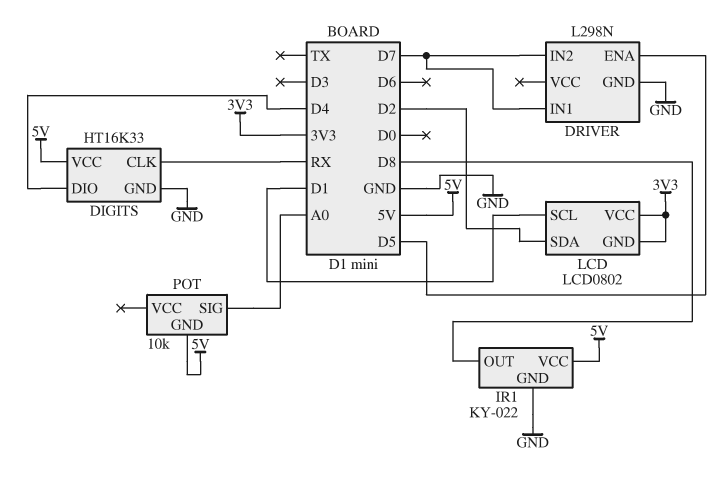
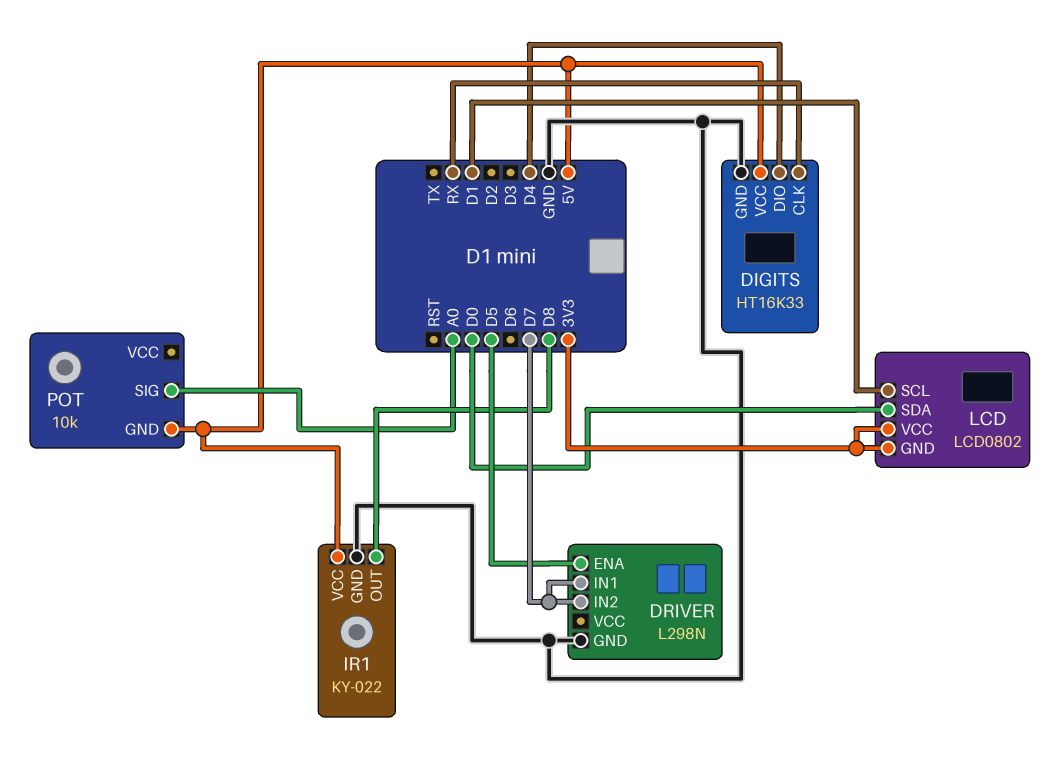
LCD pin SDA: D2 -> D0

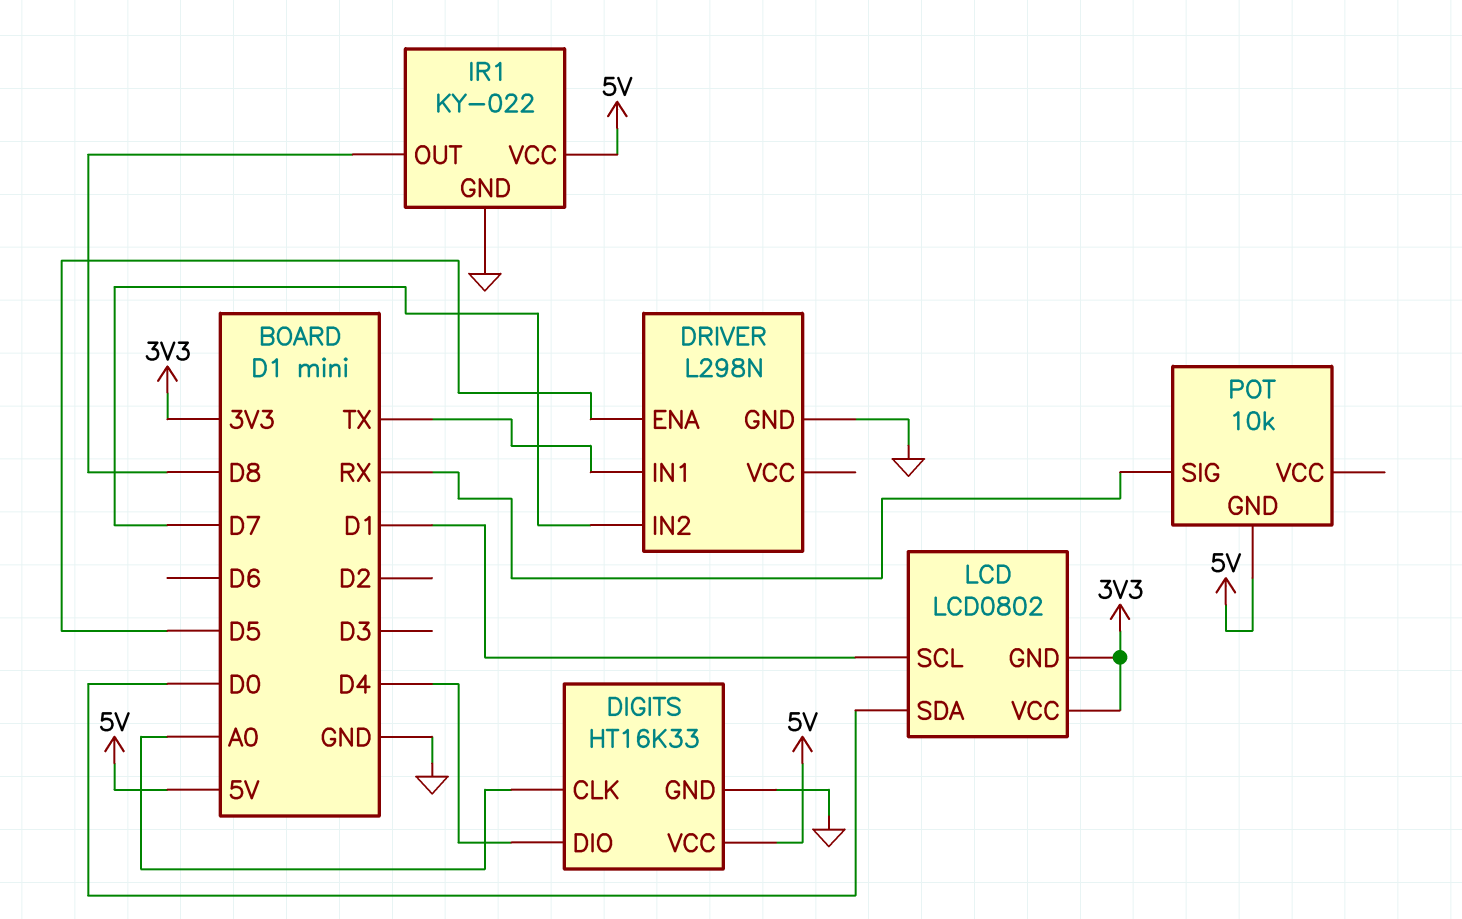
DIGITS pin CLK: RX -> A0
DRIVER pin IN1: D7 -> TX
POT pin SIG: A0 -> RX

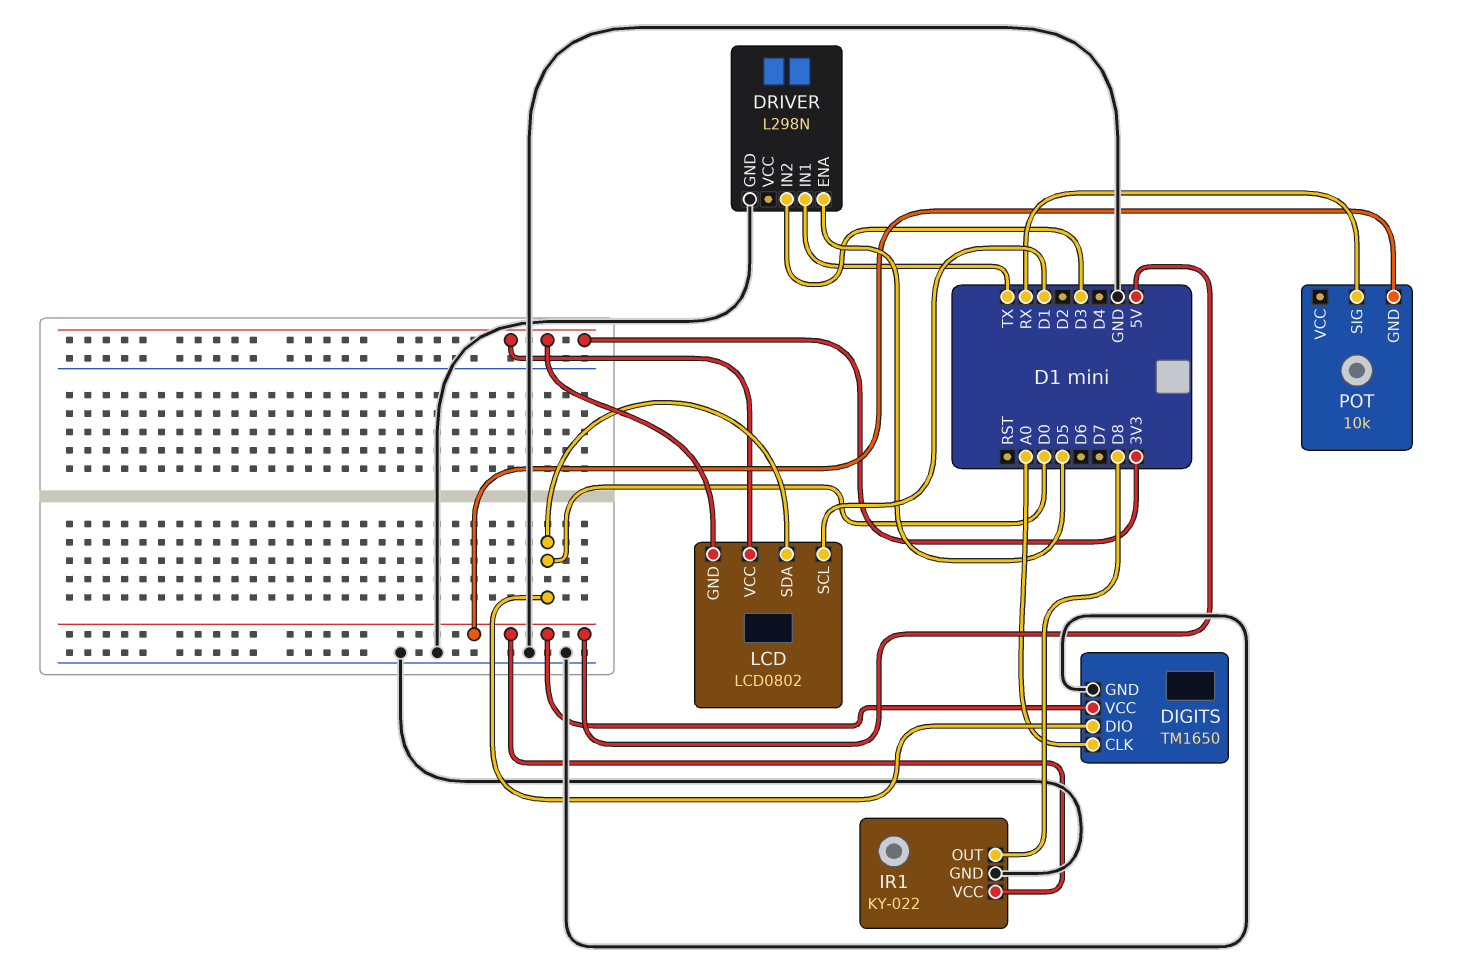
DIGITS: HT16K33 -> TM1650
DIGITS pin DIO: D4 -> D0
DRIVER pin IN2: D7 -> D3

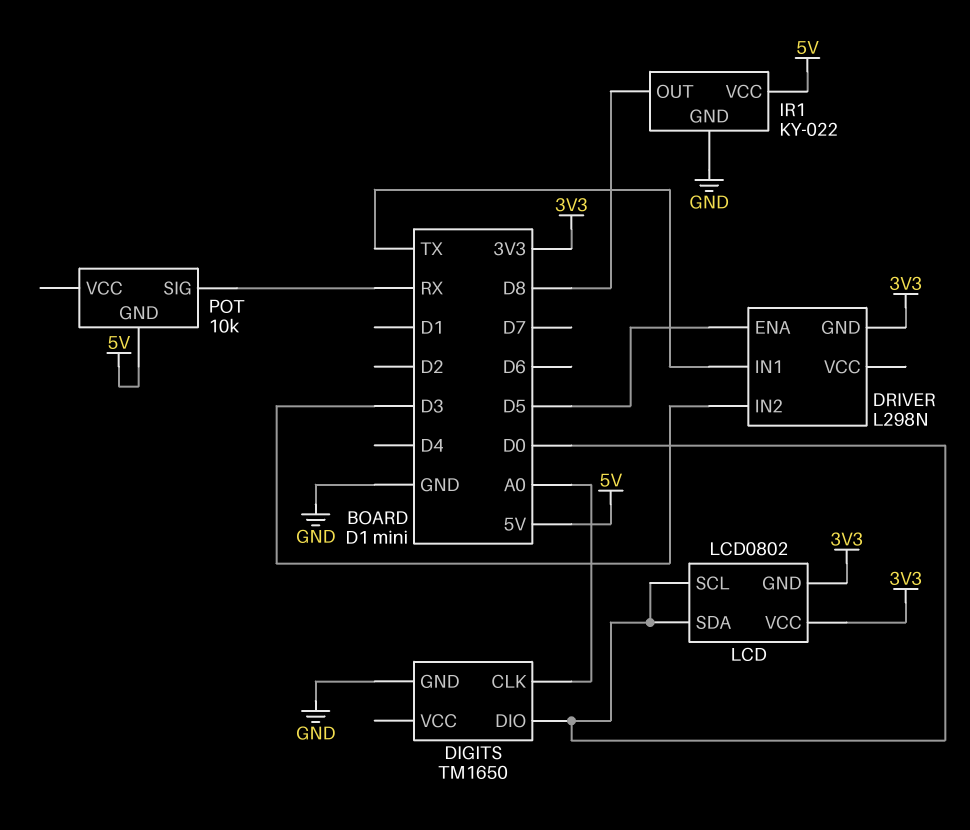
DIGITS pin VCC: 5V -> none
DRIVER pin GND: GND -> 3V3
LCD pin SCL: D1 -> D0

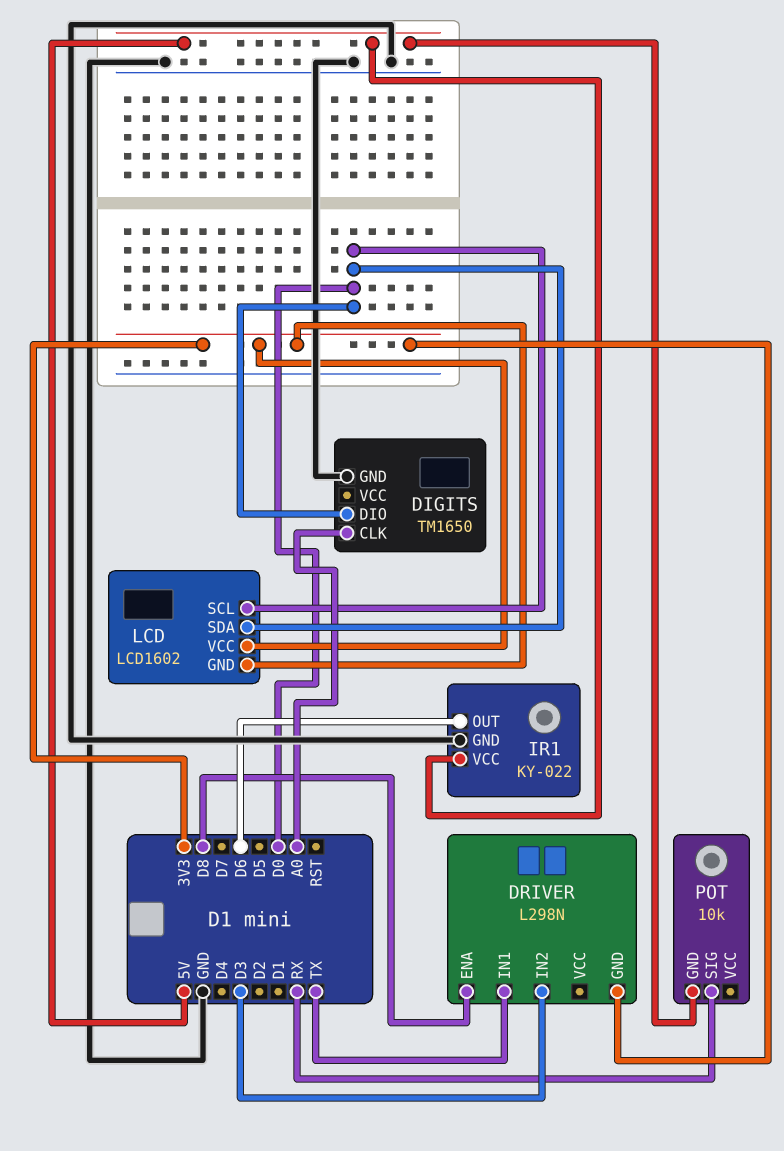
DRIVER pin ENA: D5 -> D8
IR1 pin OUT: D8 -> D6
LCD: LCD0802 -> LCD1602

